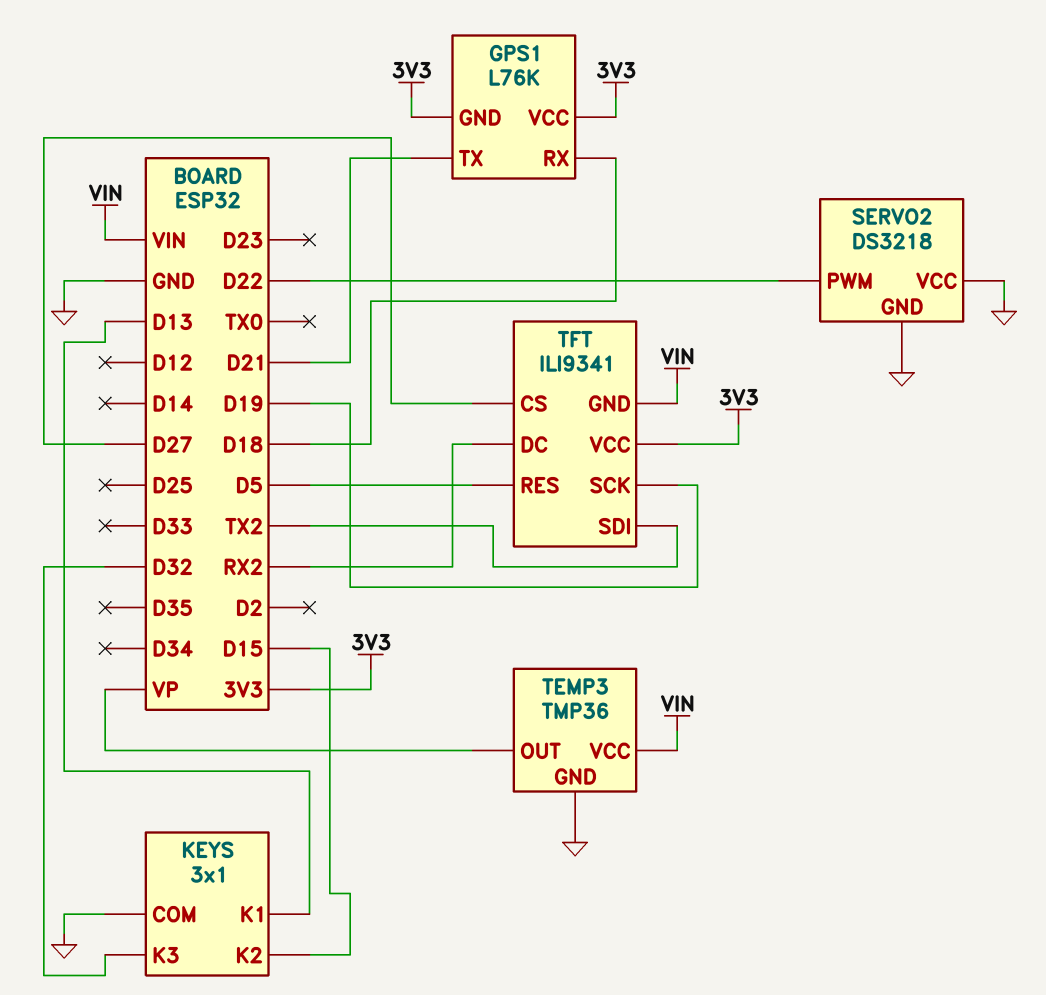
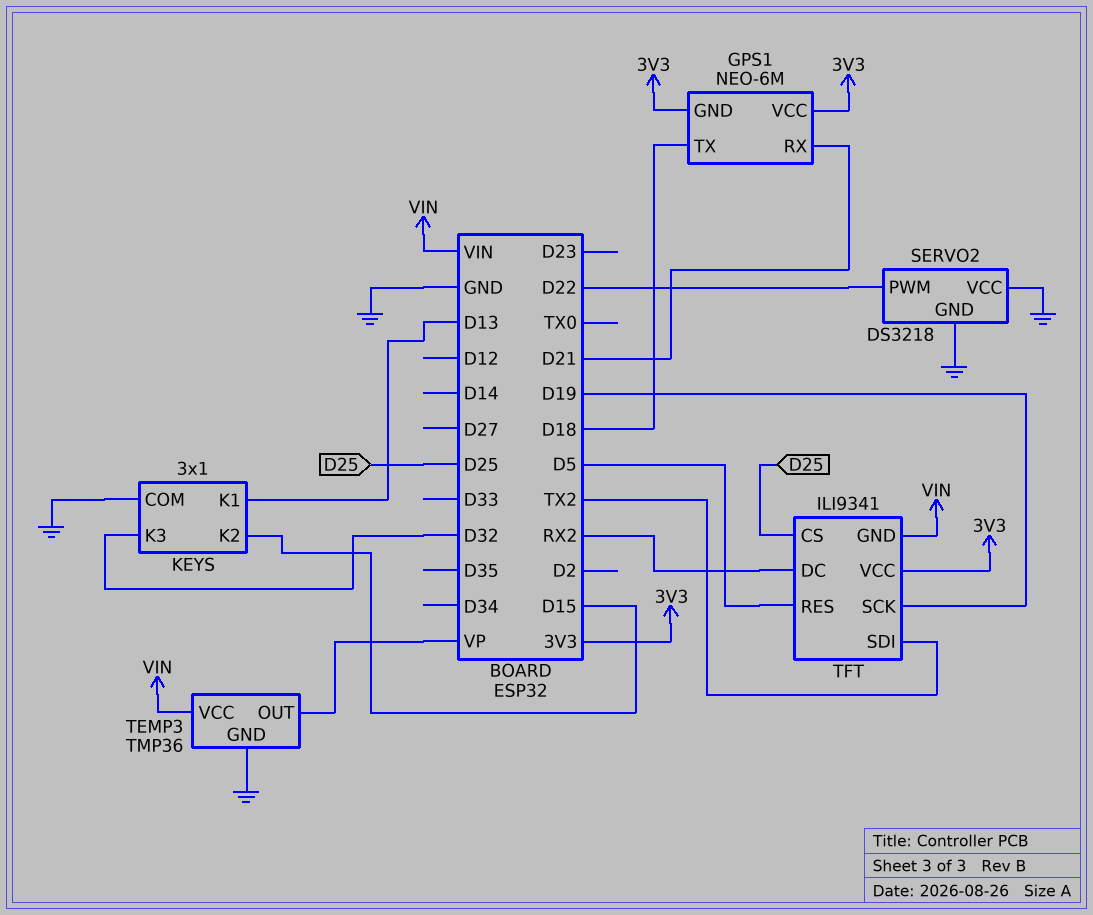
GPS1: L76K -> NEO-6M
GPS1 pin RX: D18 -> D21
GPS1 pin TX: D21 -> D18
TFT pin CS: D27 -> D25

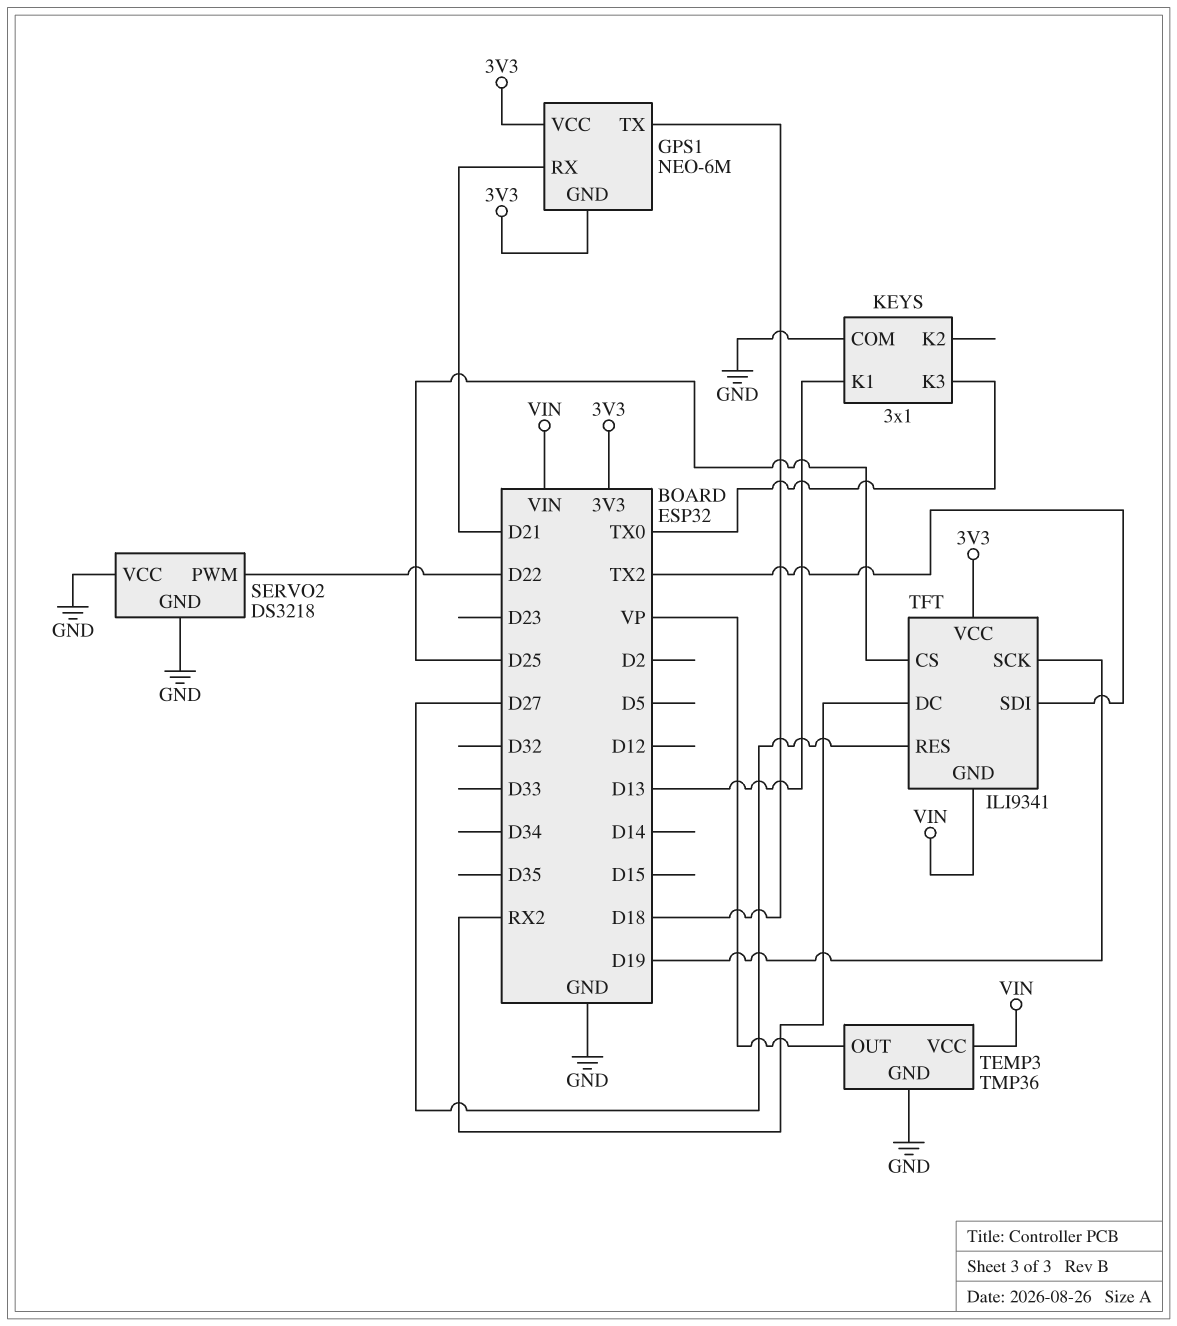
KEYS pin K2: D15 -> none
KEYS pin K3: D32 -> TX0
TFT pin RES: D5 -> D27

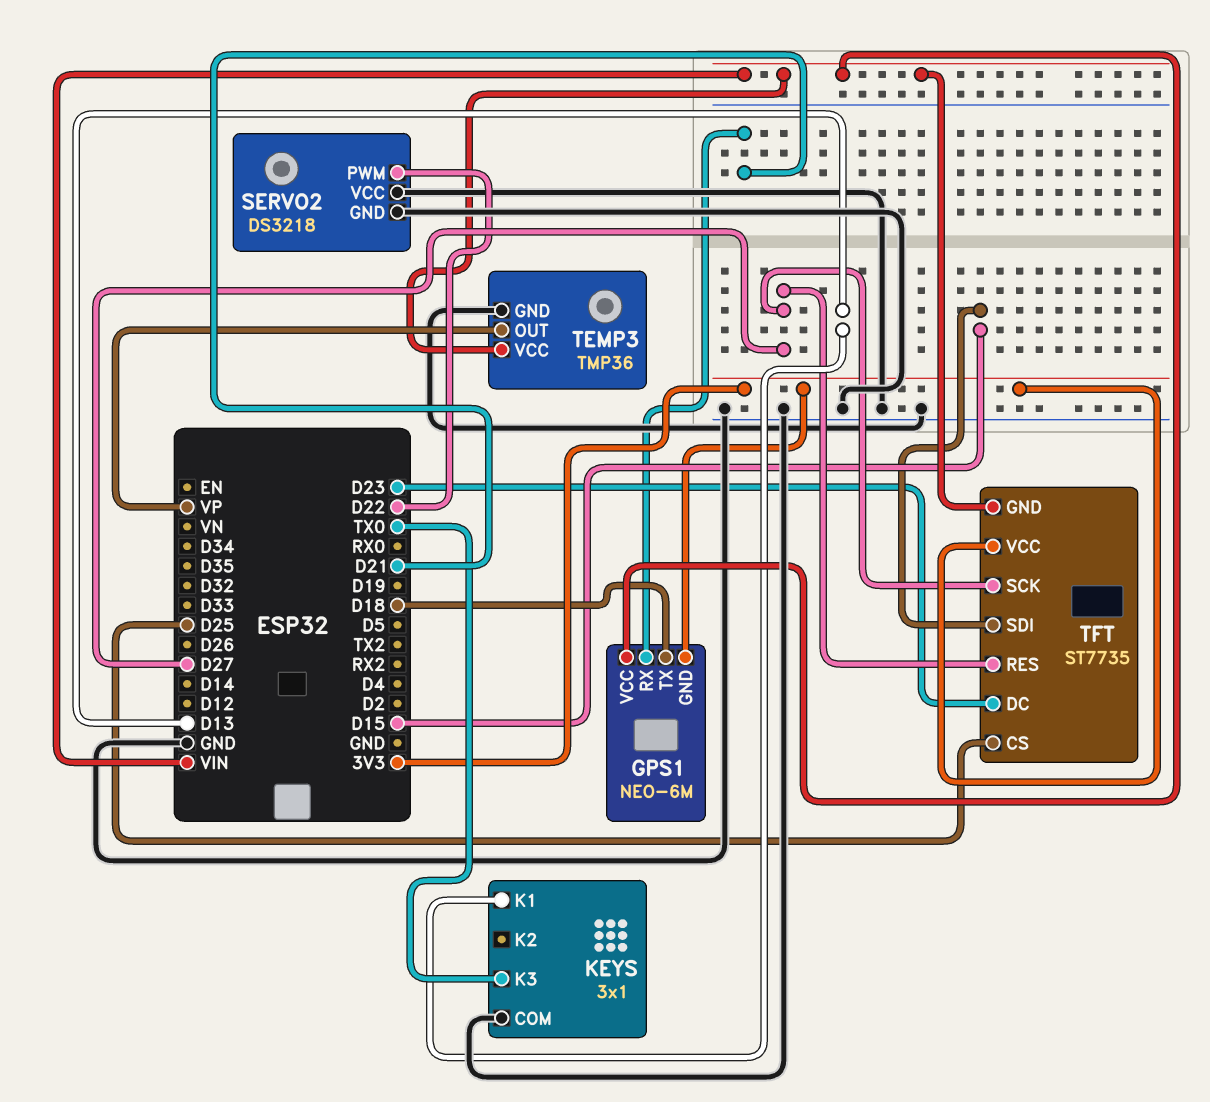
GPS1 pin VCC: 3V3 -> VIN
TFT: ILI9341 -> ST7735
TFT pin DC: RX2 -> D23
TFT pin SCK: D19 -> D27
TFT pin SDI: TX2 -> D15

